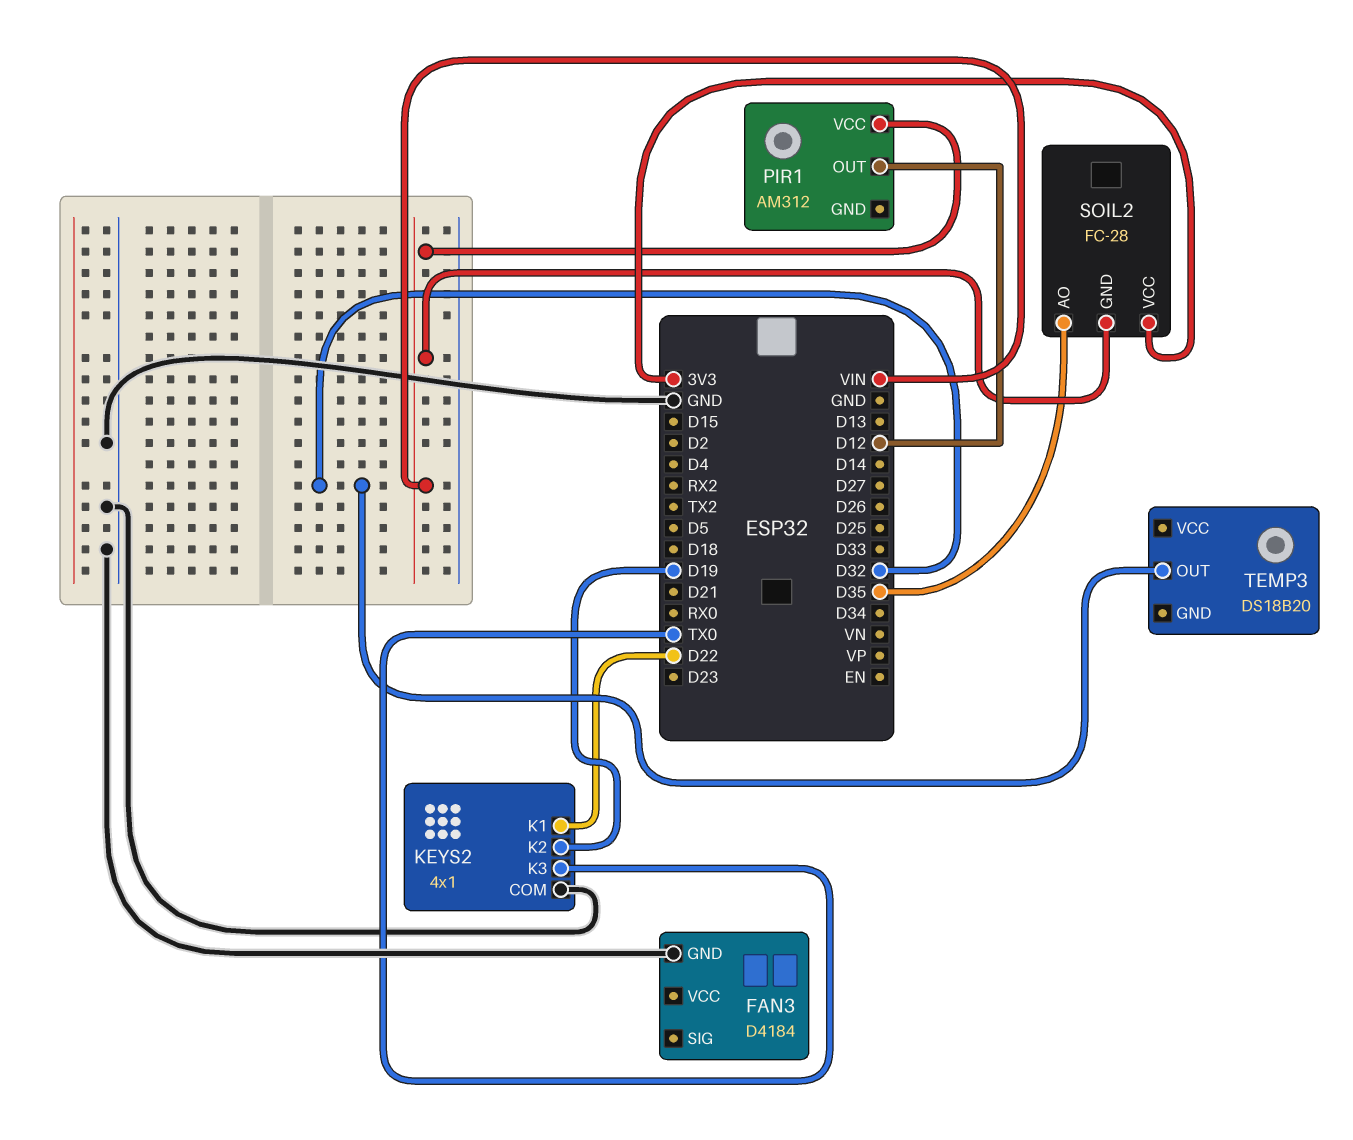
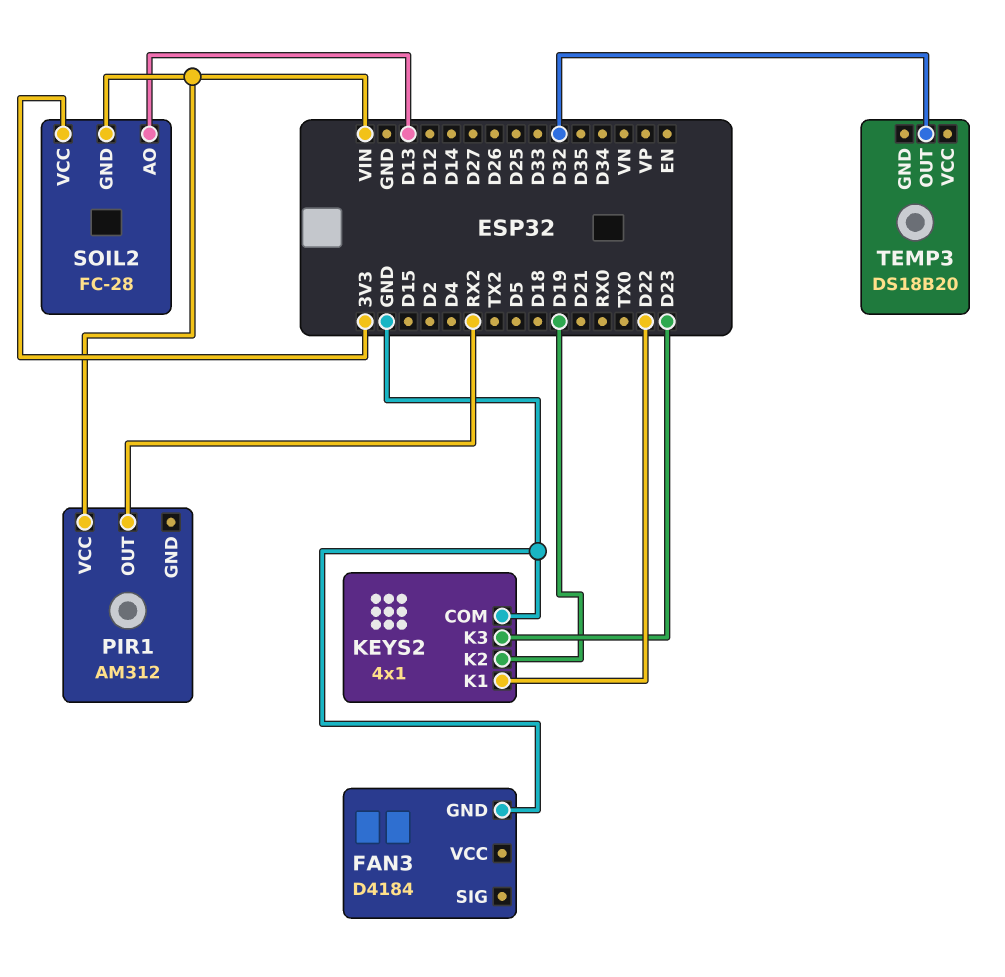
KEYS2 pin K3: TX0 -> D23
PIR1 pin OUT: D12 -> RX2
SOIL2 pin AO: D35 -> D13

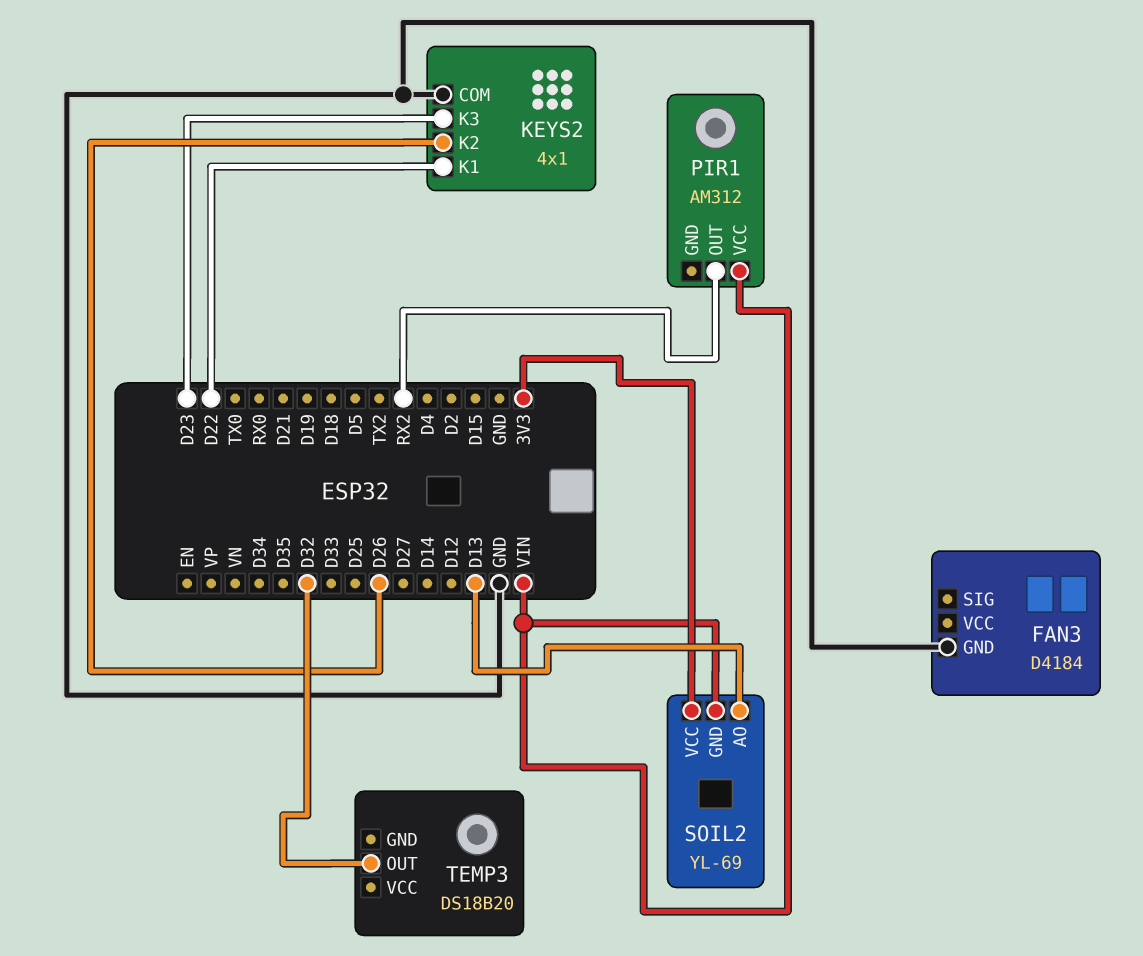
KEYS2 pin K2: D19 -> D26
SOIL2: FC-28 -> YL-69

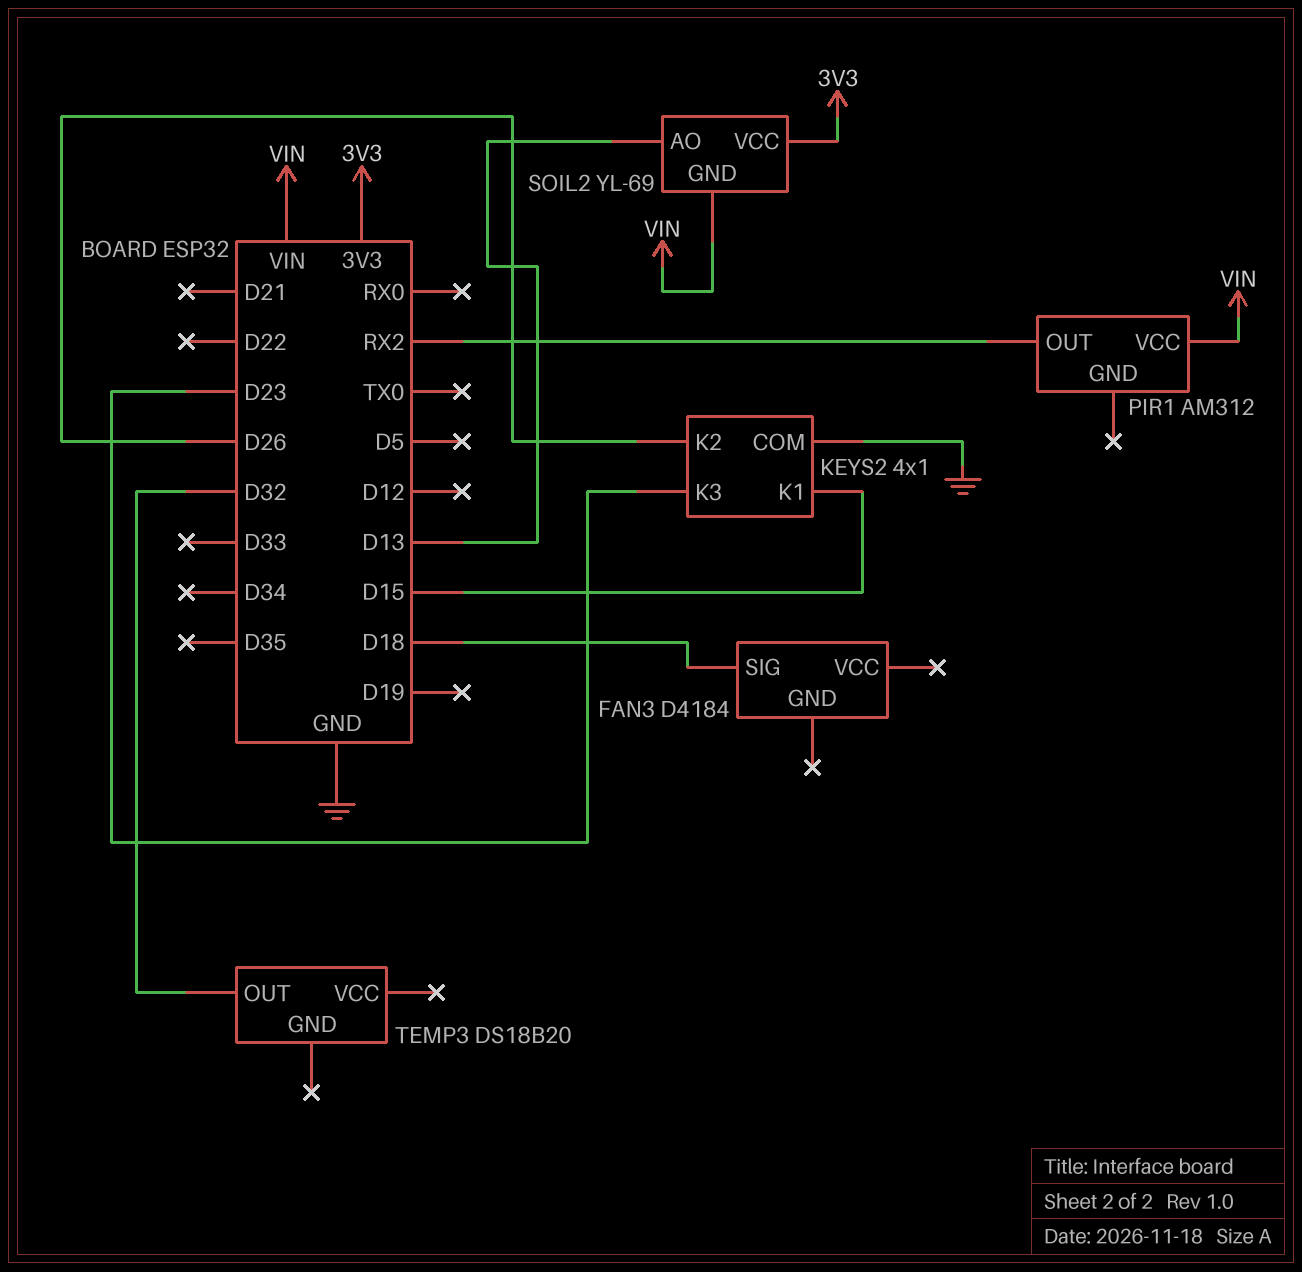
FAN3 pin GND: GND -> none
FAN3 pin SIG: none -> D18
KEYS2 pin K1: D22 -> D15

